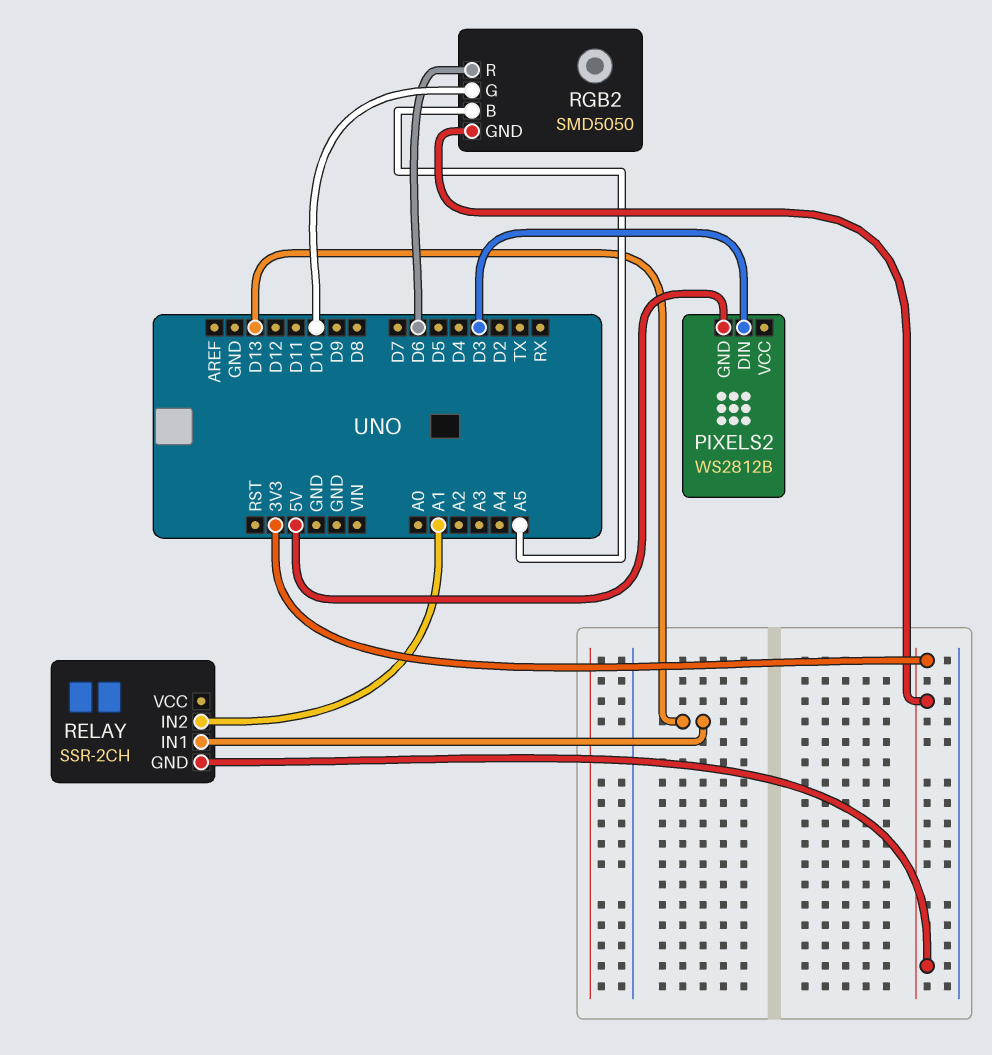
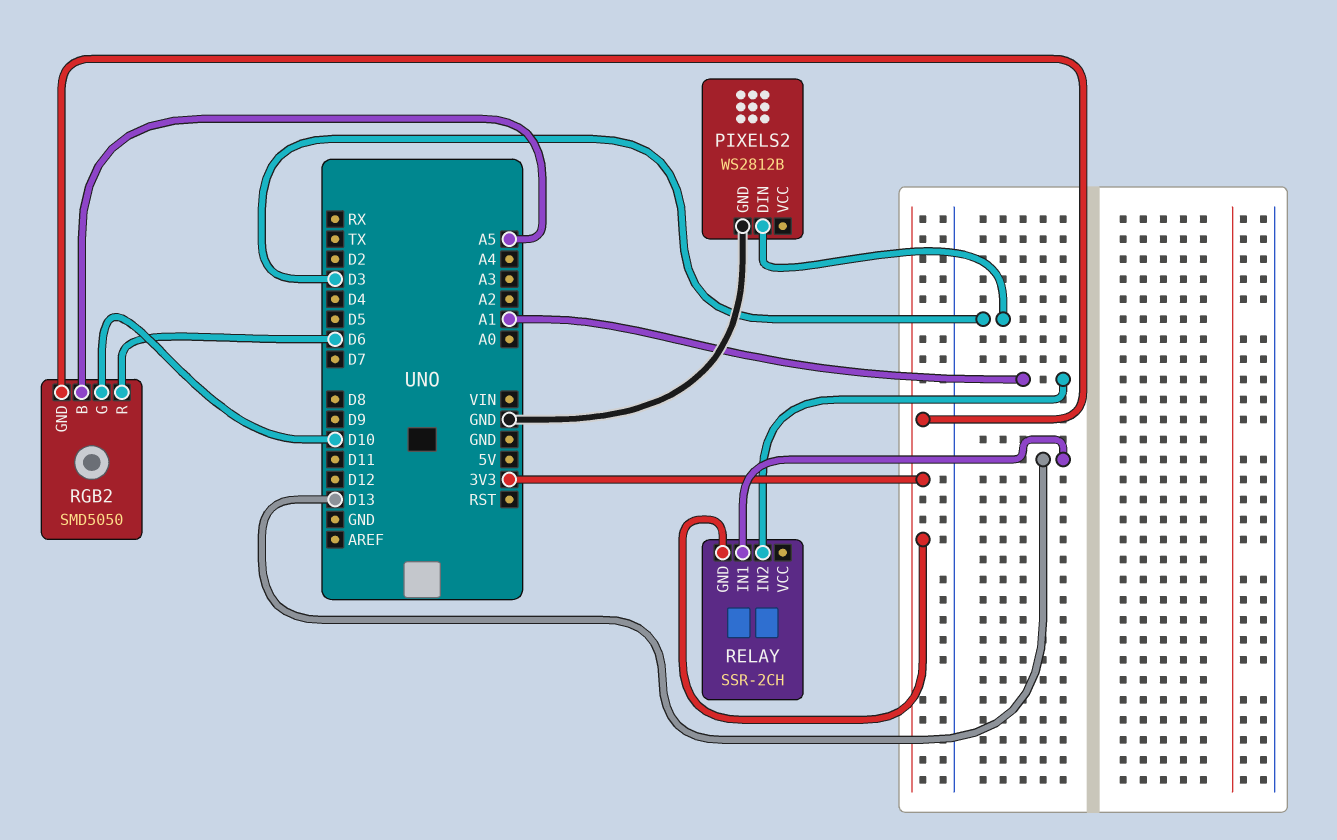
PIXELS2 pin GND: 5V -> GND

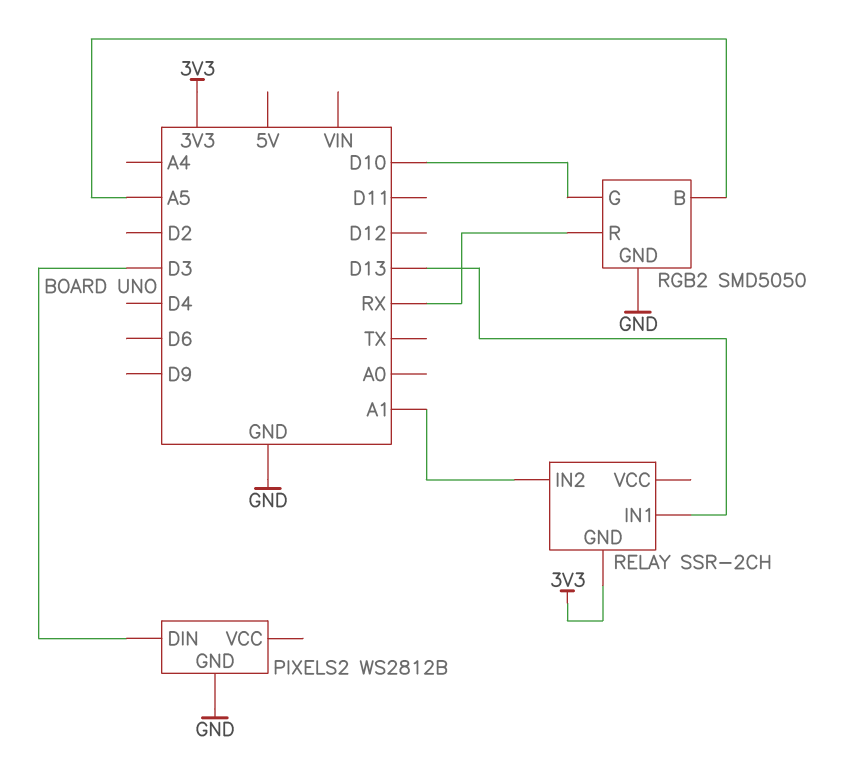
RGB2 pin GND: 3V3 -> GND
RGB2 pin R: D6 -> RX

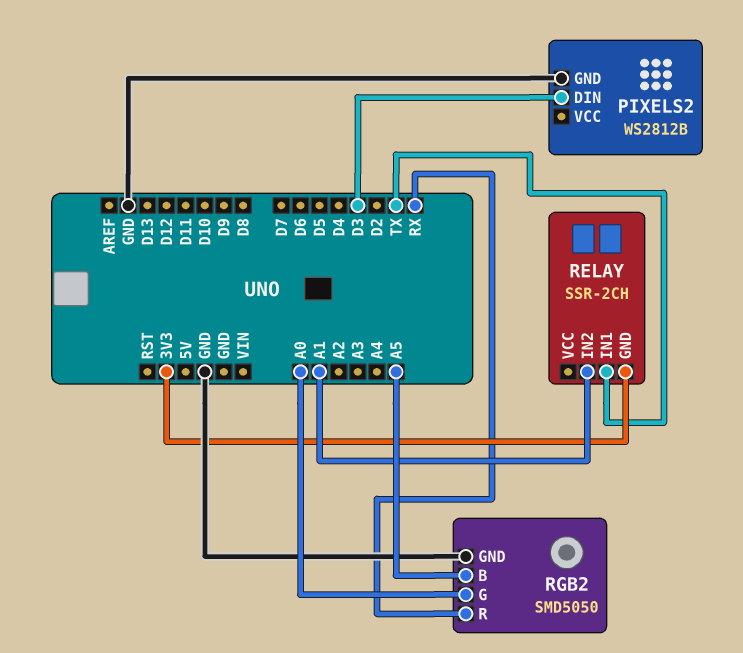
RELAY pin IN1: D13 -> TX
RGB2 pin G: D10 -> A0

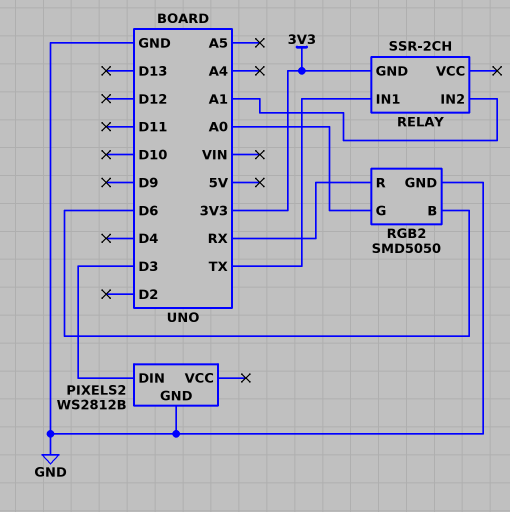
RGB2 pin B: A5 -> D6

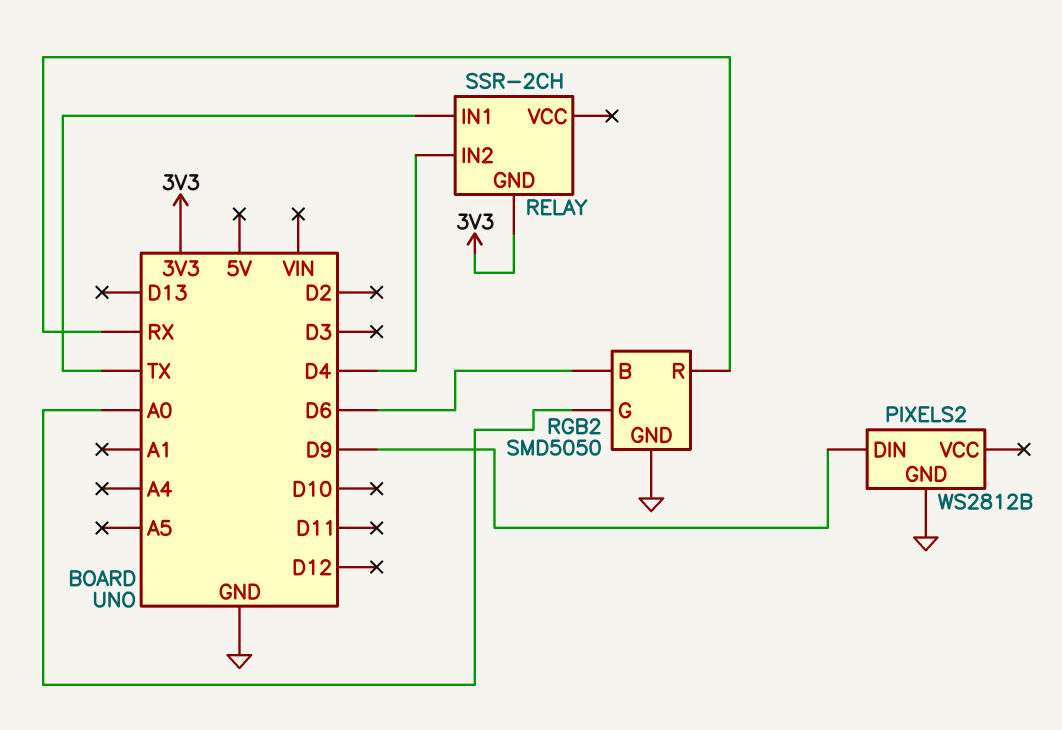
PIXELS2 pin DIN: D3 -> D9
RELAY pin IN2: A1 -> D4

